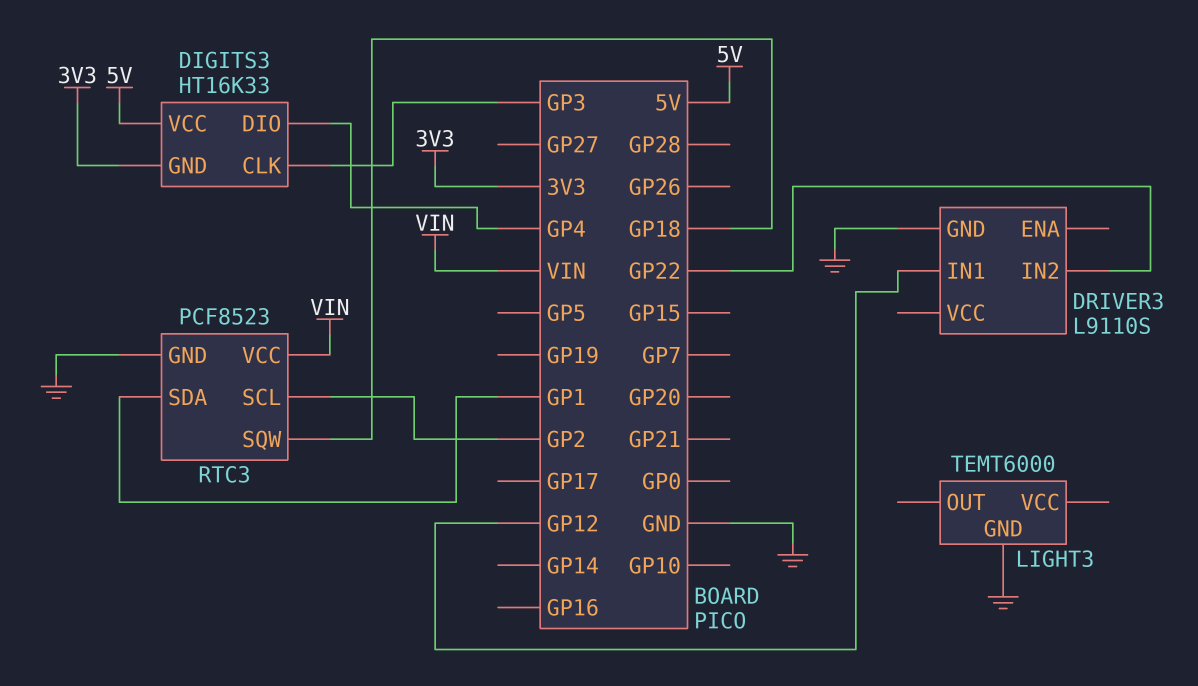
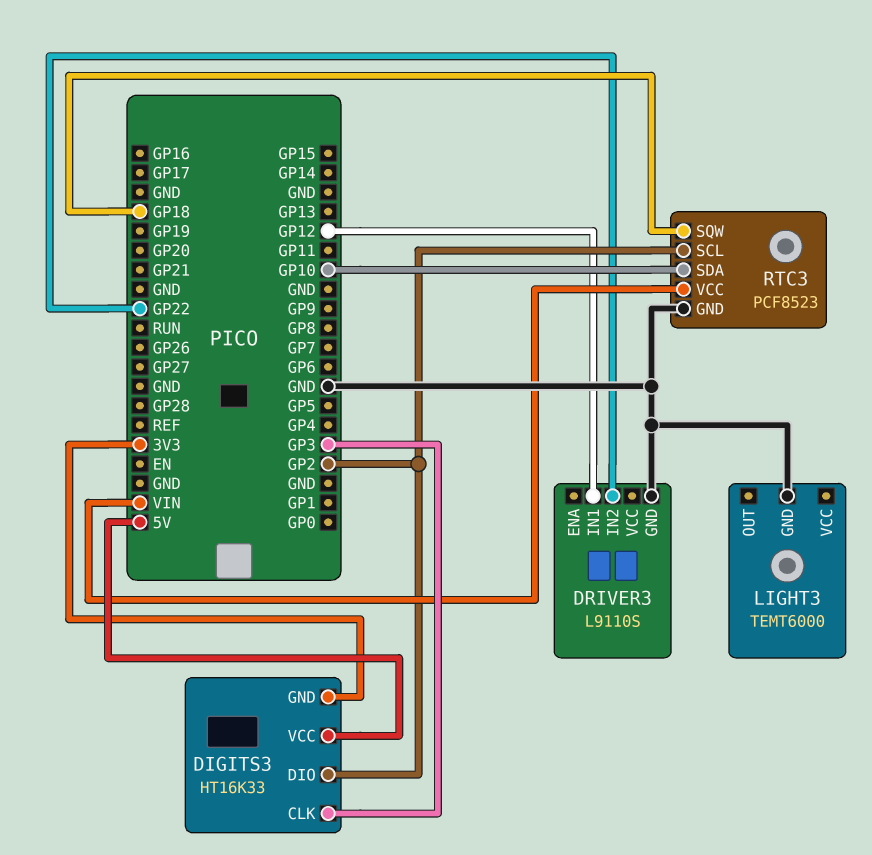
DIGITS3 pin DIO: GP4 -> GP2
RTC3 pin SDA: GP1 -> GP10

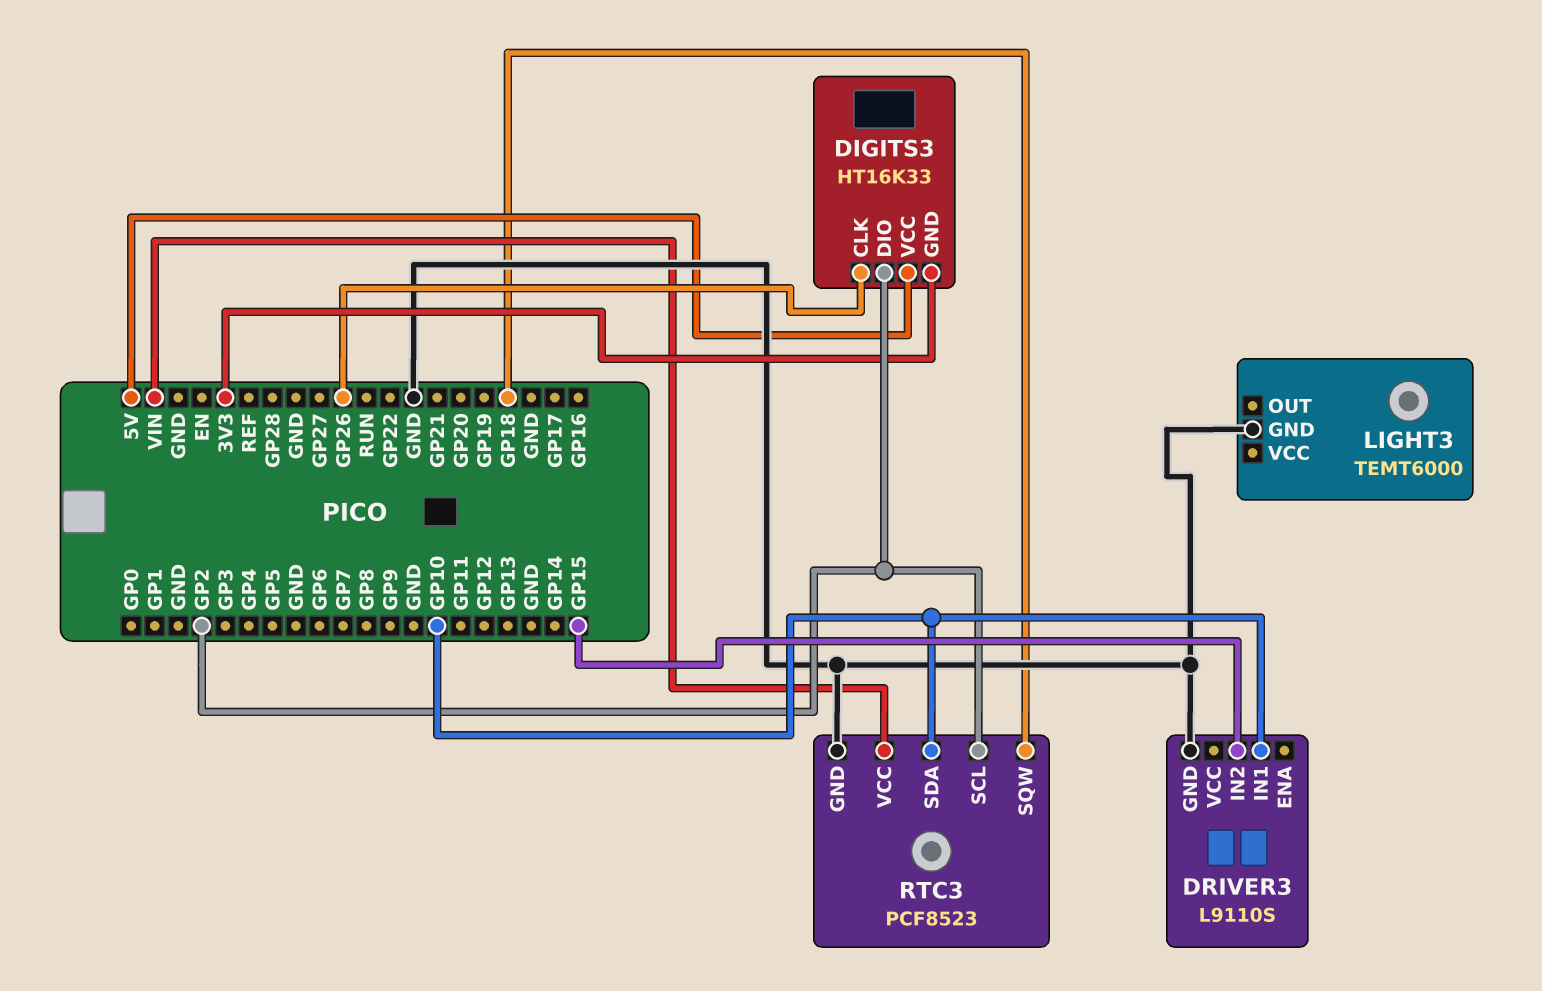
DIGITS3 pin CLK: GP3 -> GP26
DRIVER3 pin IN1: GP12 -> GP10
DRIVER3 pin IN2: GP22 -> GP15

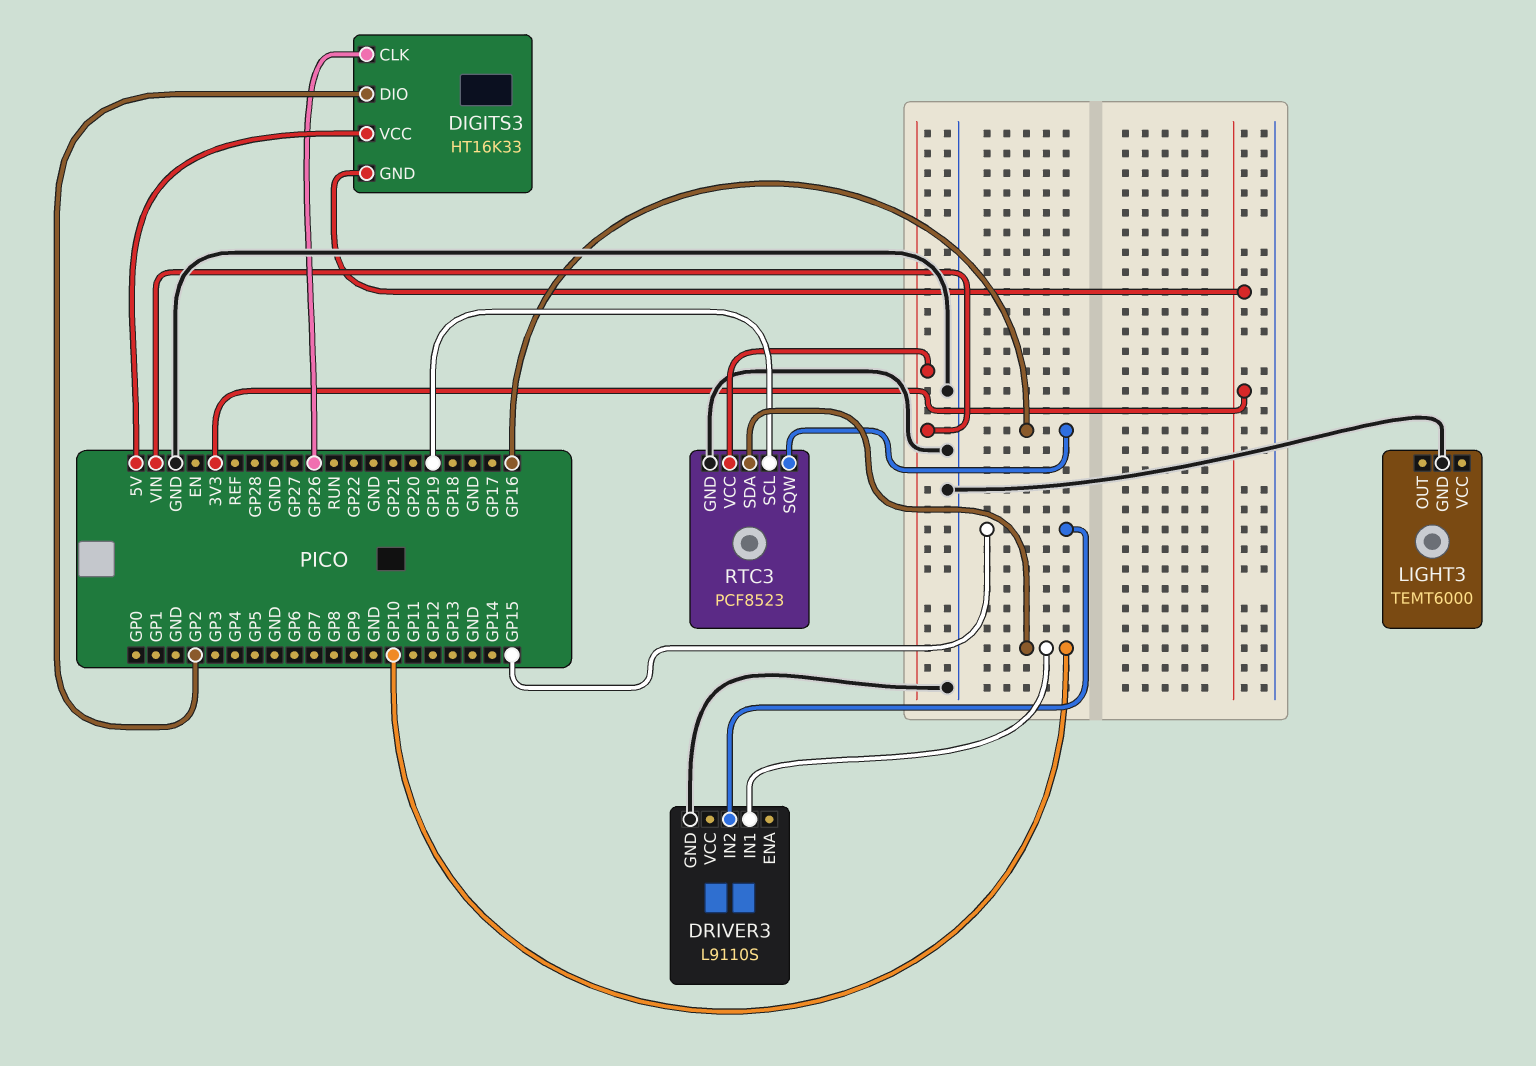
RTC3 pin SCL: GP2 -> GP19
RTC3 pin SQW: GP18 -> GP16

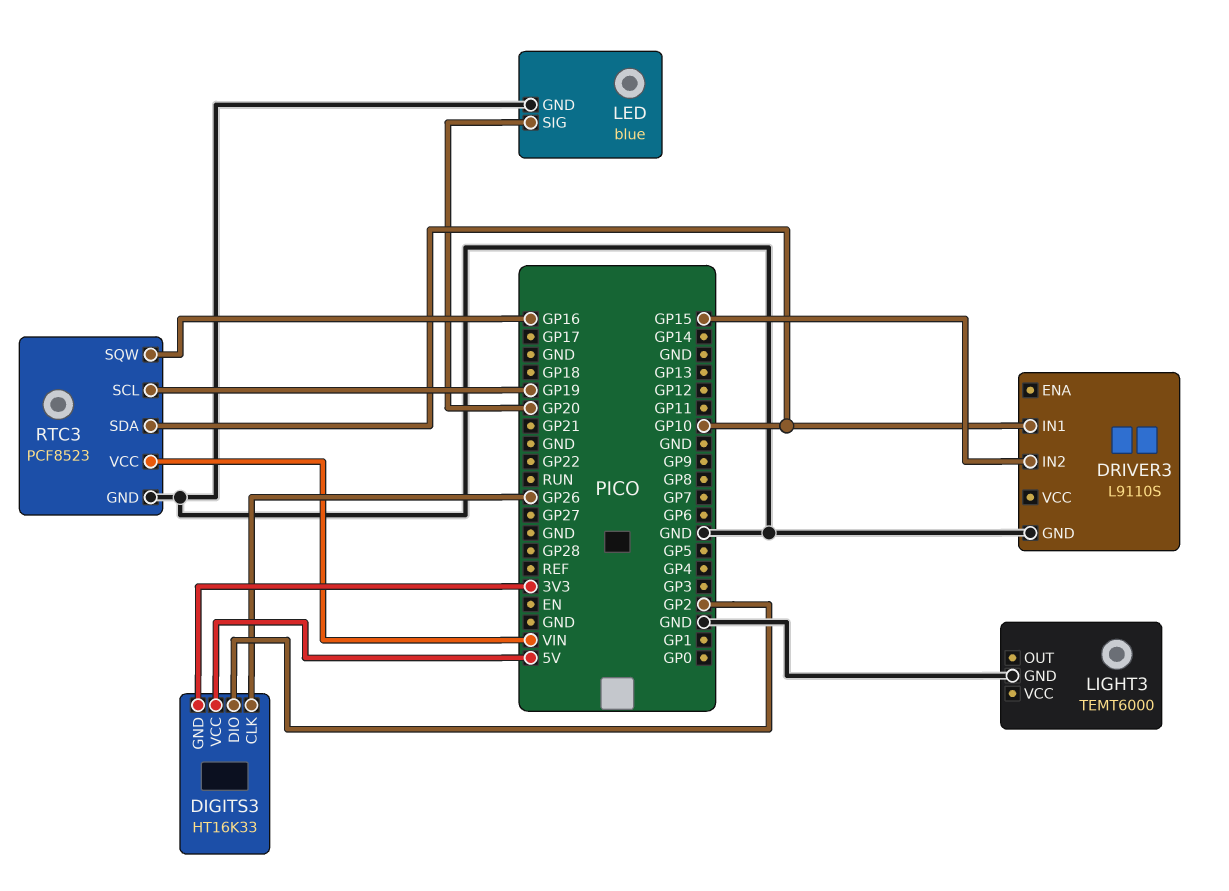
LED: none -> blue
LED pin GND: none -> GND
LED pin SIG: none -> GP20

